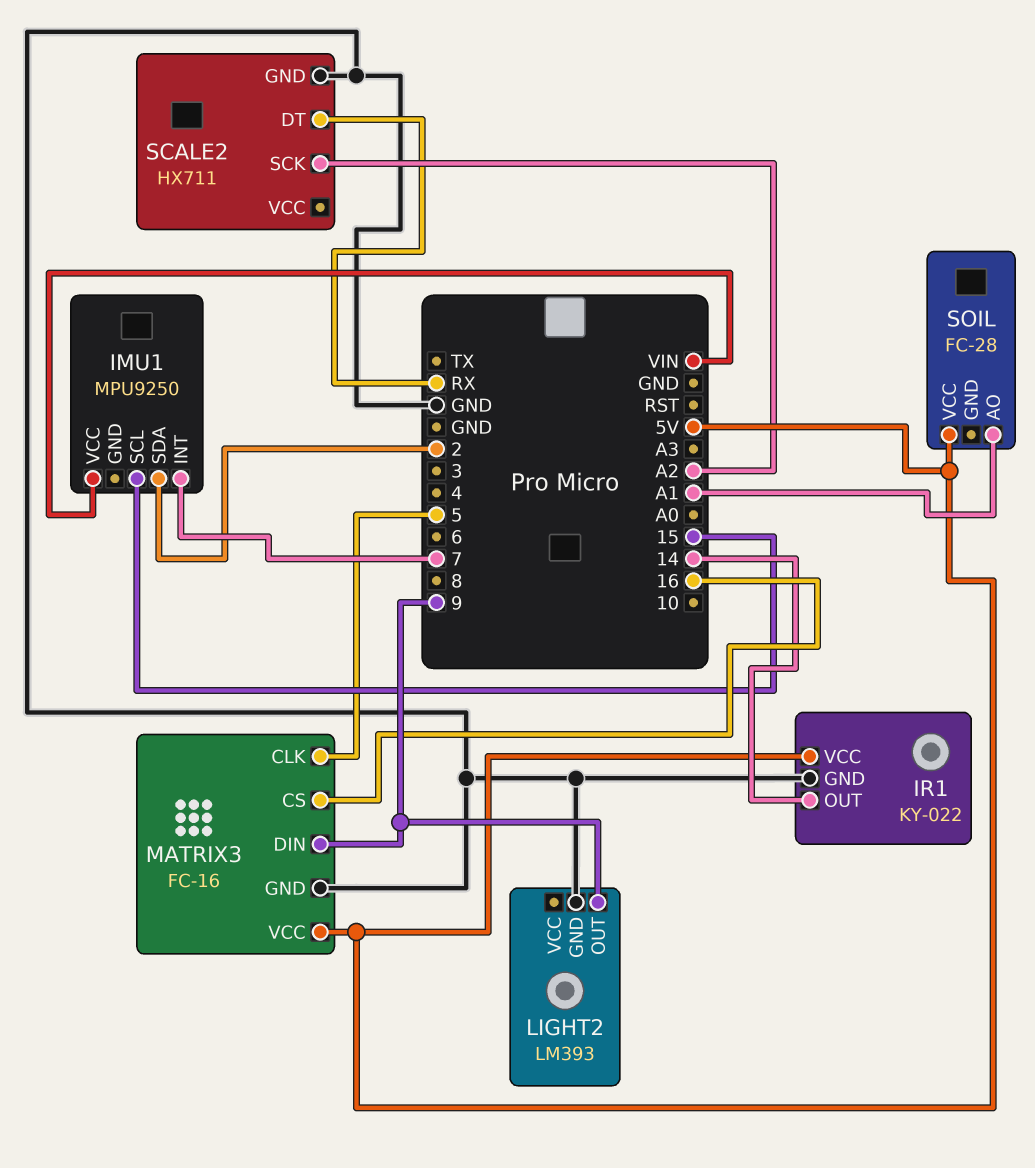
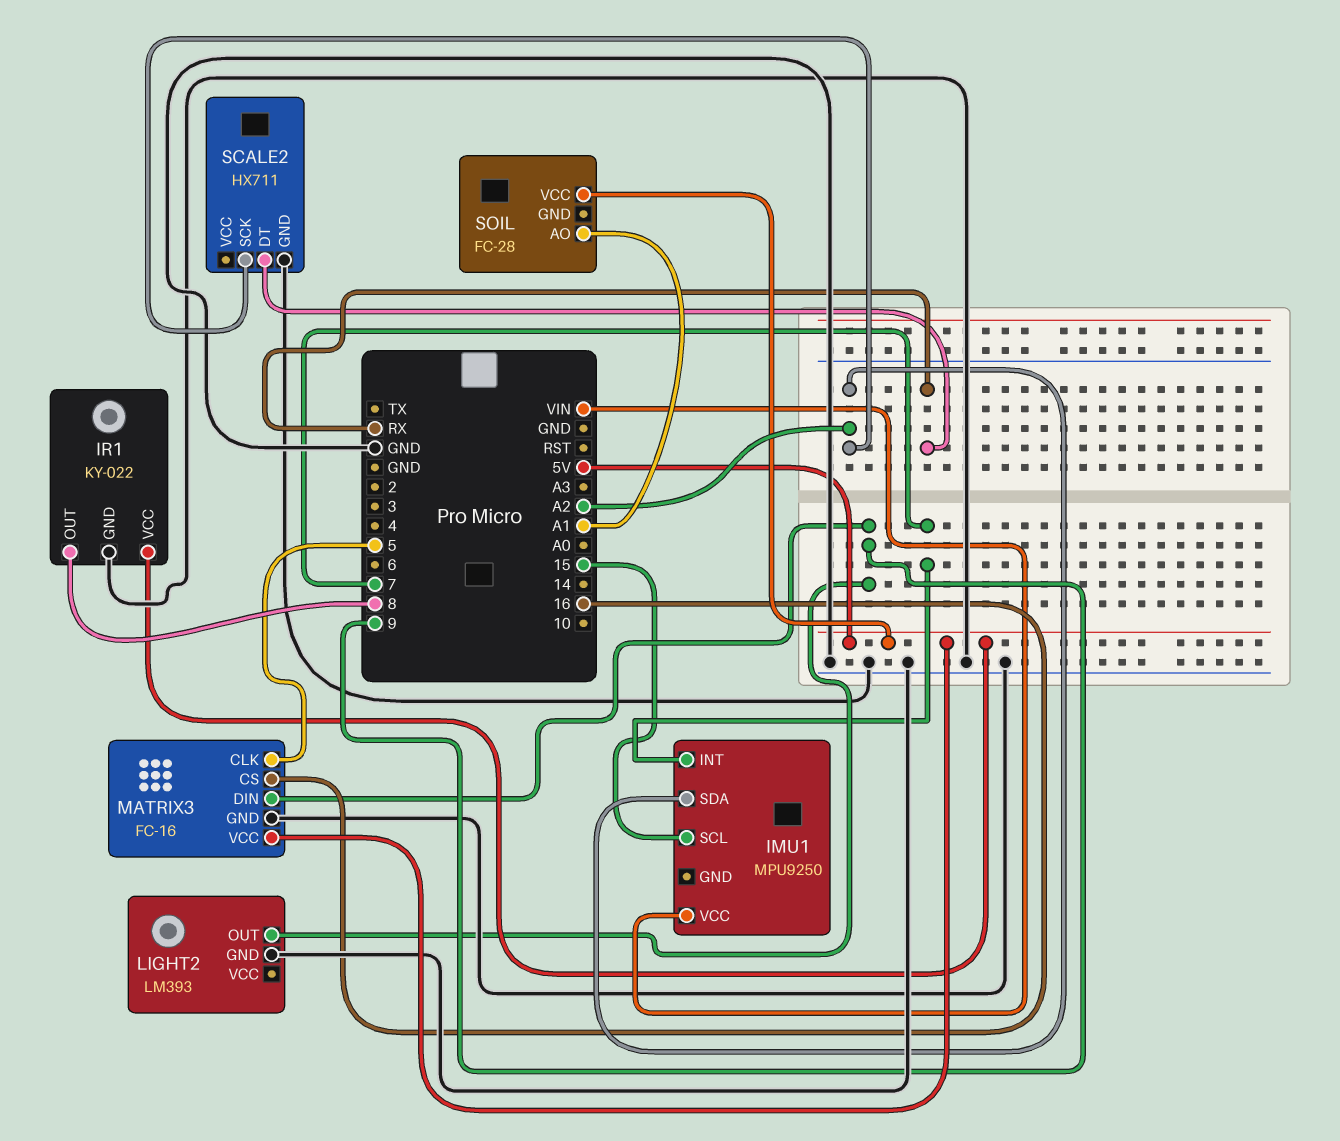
IMU1 pin SDA: 2 -> A2
IR1 pin OUT: 14 -> 8

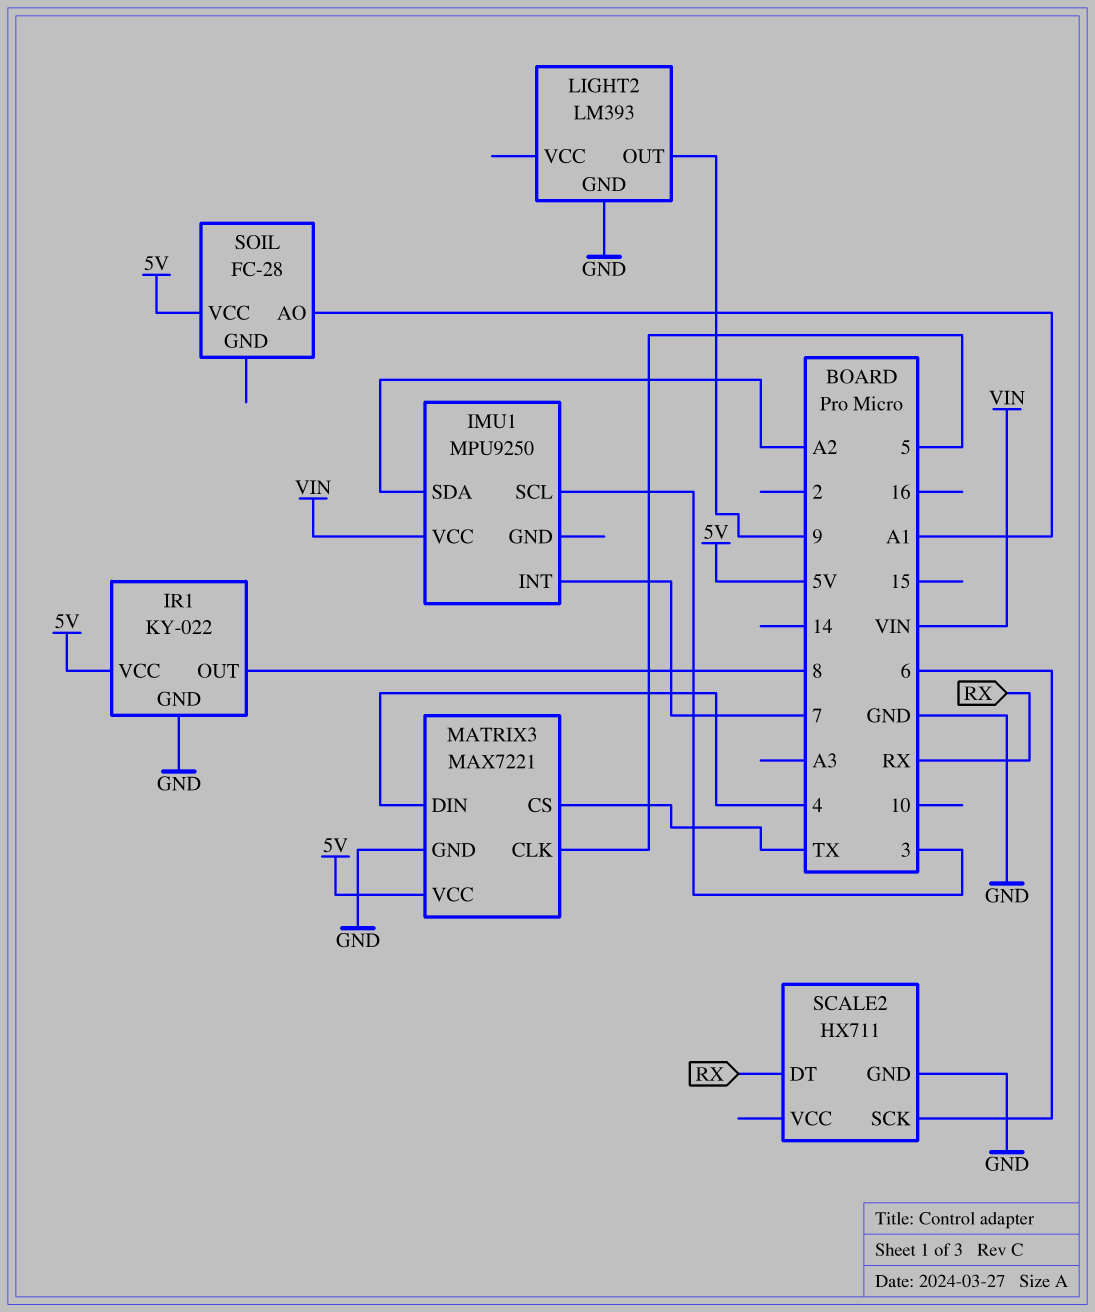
IMU1 pin SCL: 15 -> 3
MATRIX3: FC-16 -> MAX7221
MATRIX3 pin CS: 16 -> TX
MATRIX3 pin DIN: 9 -> 4
SCALE2 pin SCK: A2 -> 6

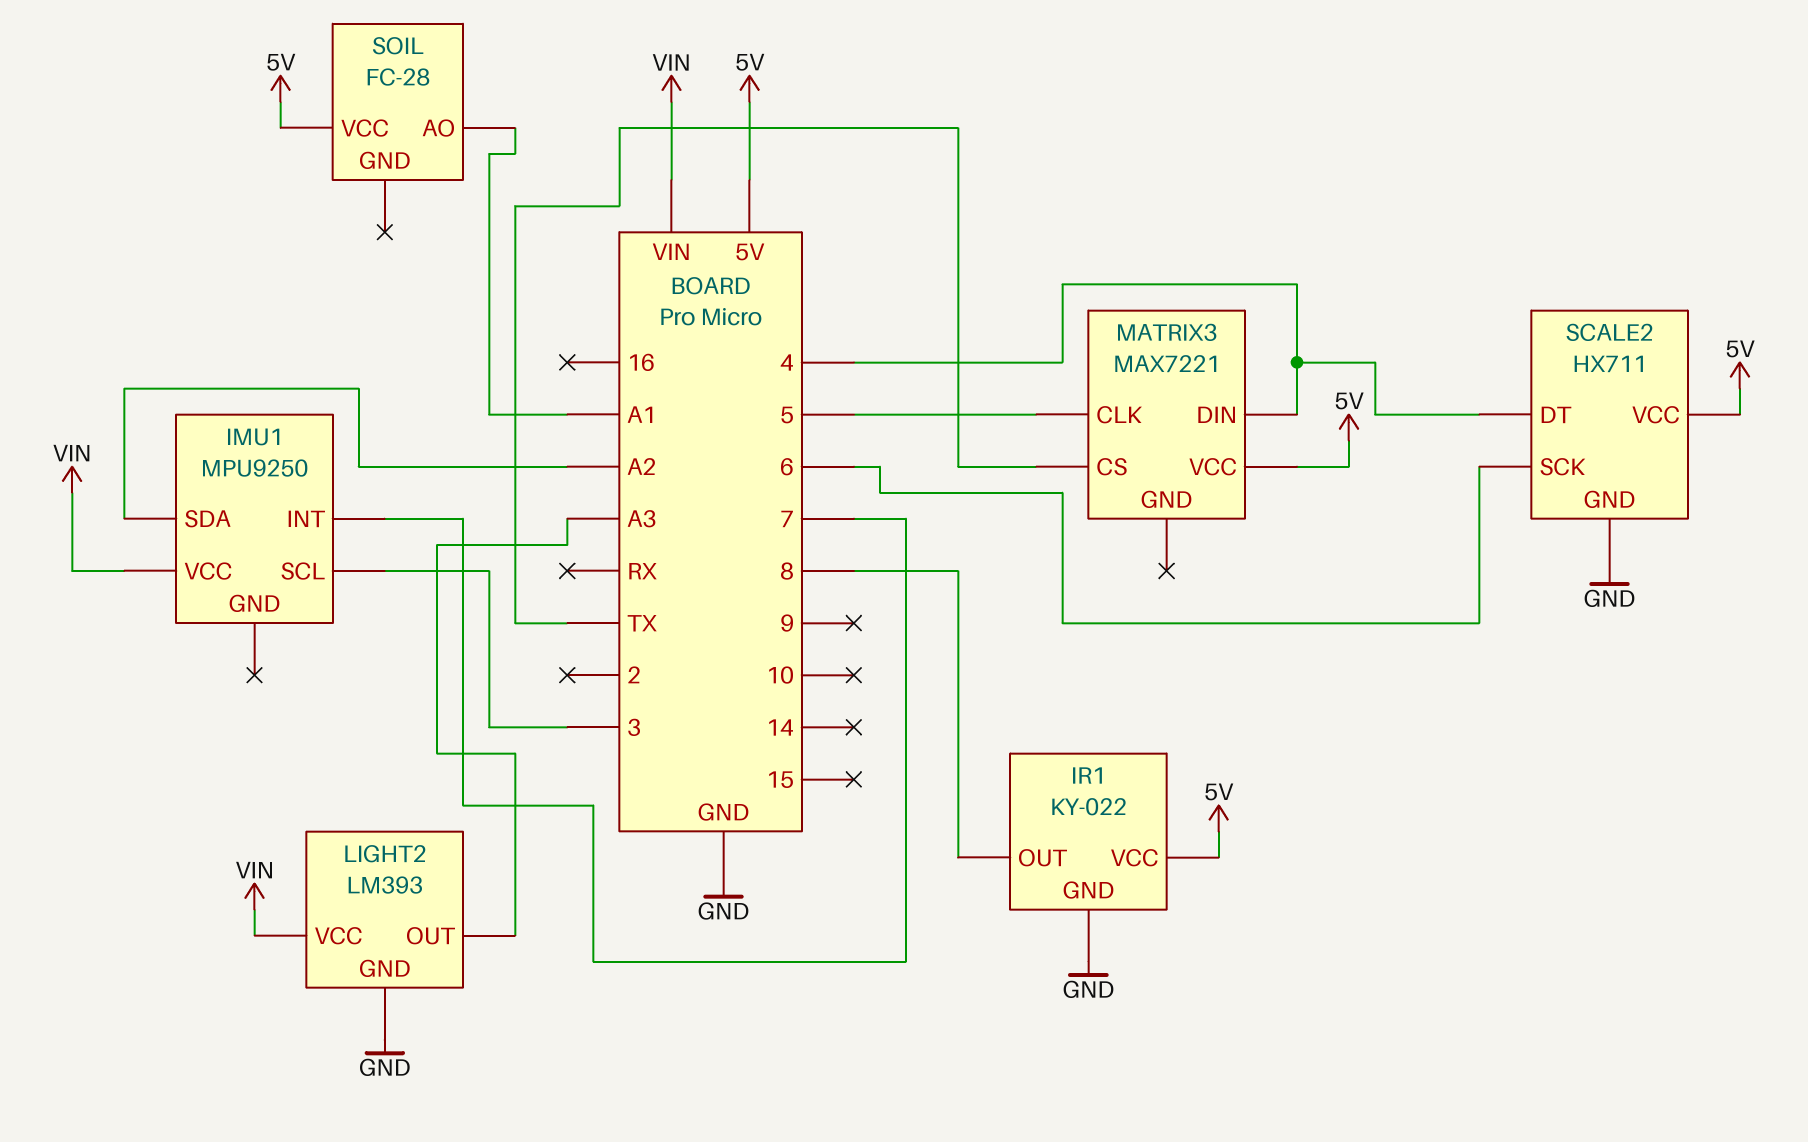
LIGHT2 pin OUT: 9 -> A3
LIGHT2 pin VCC: none -> VIN
MATRIX3 pin GND: GND -> none
SCALE2 pin DT: RX -> 4
SCALE2 pin VCC: none -> 5V

